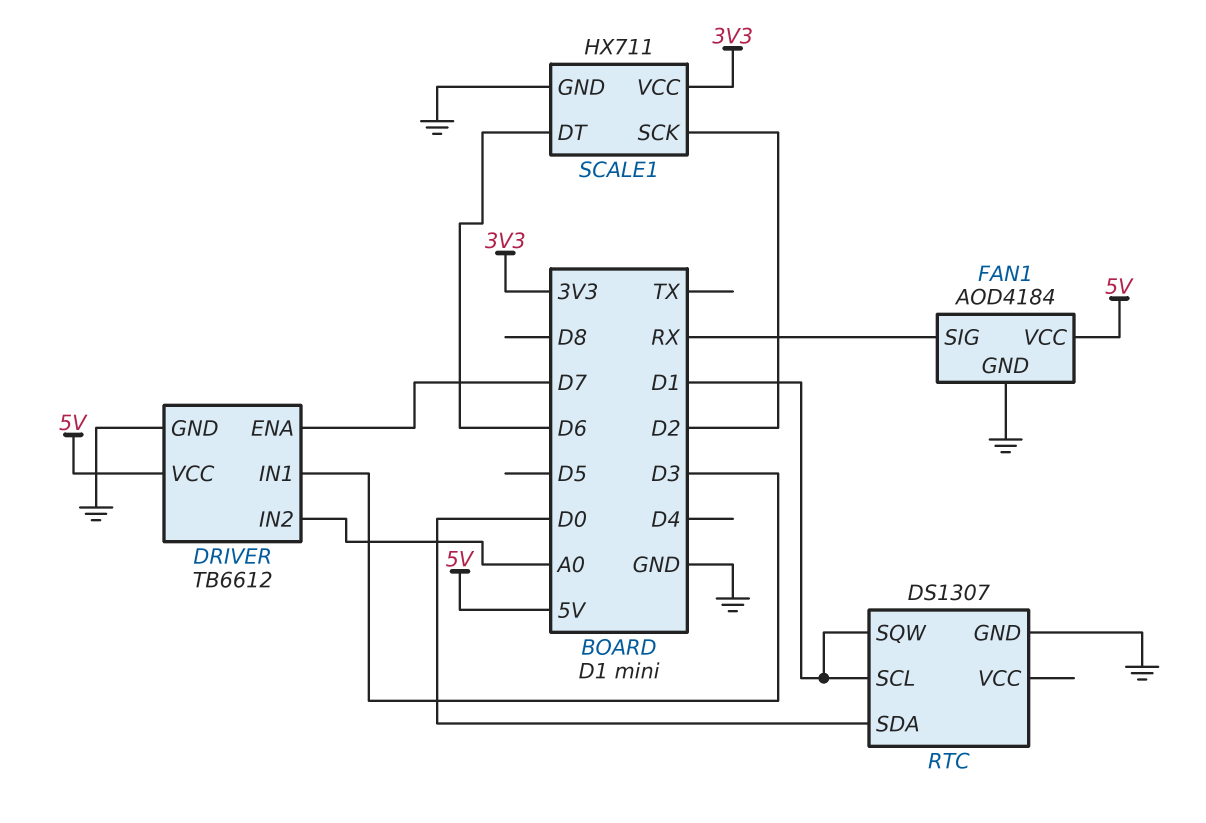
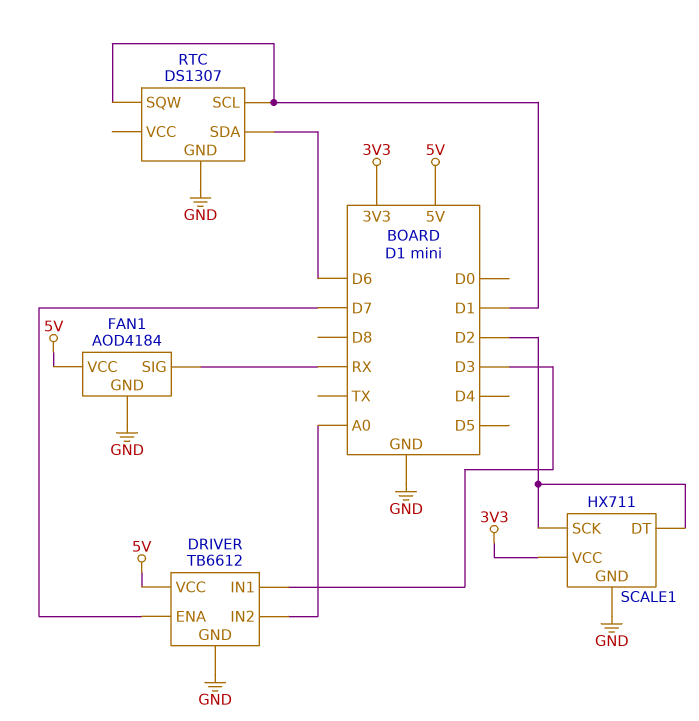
RTC pin SDA: D0 -> D6
SCALE1 pin DT: D6 -> D2

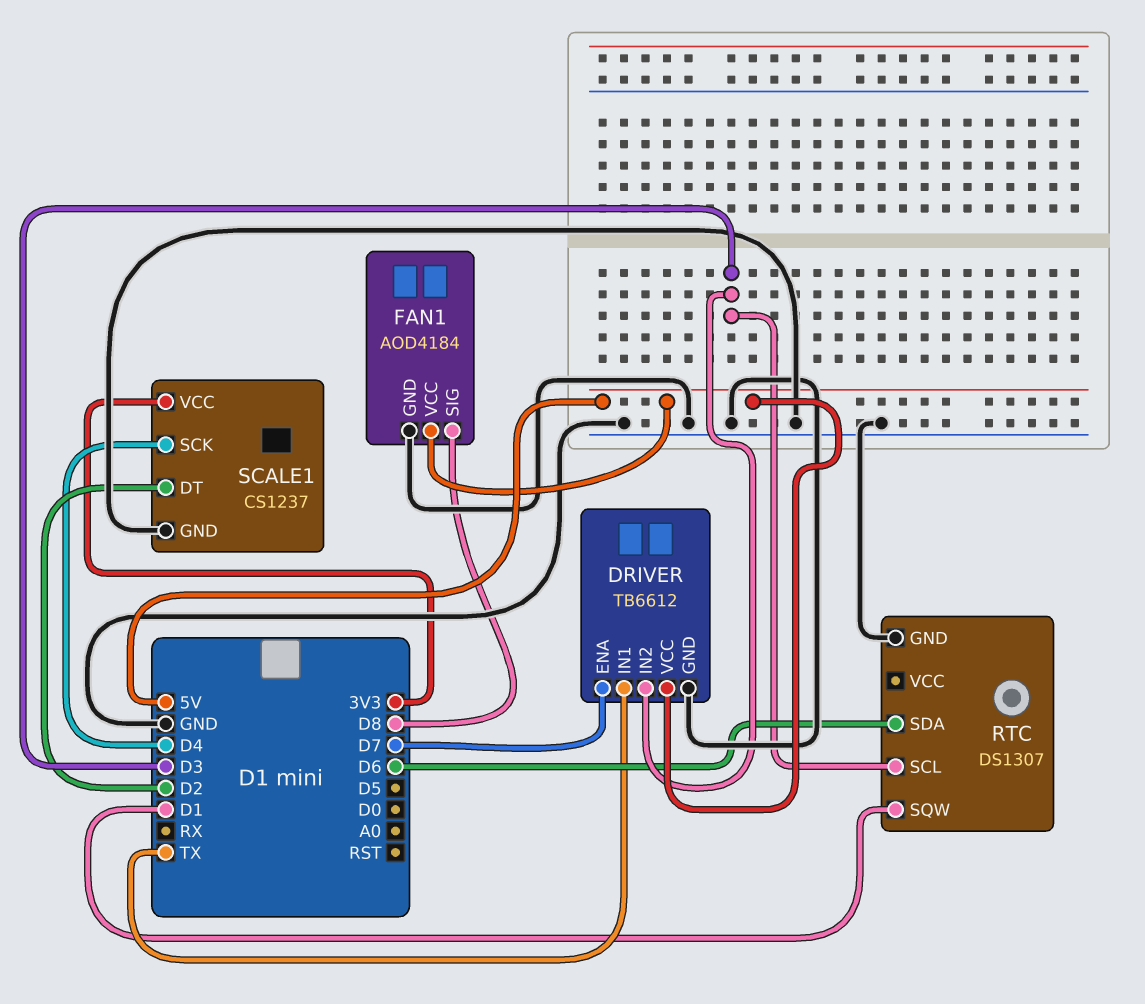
DRIVER pin IN1: D3 -> TX
DRIVER pin IN2: A0 -> D3
FAN1 pin SIG: RX -> D8
RTC pin SCL: D1 -> D3
SCALE1: HX711 -> CS1237
SCALE1 pin SCK: D2 -> D4

